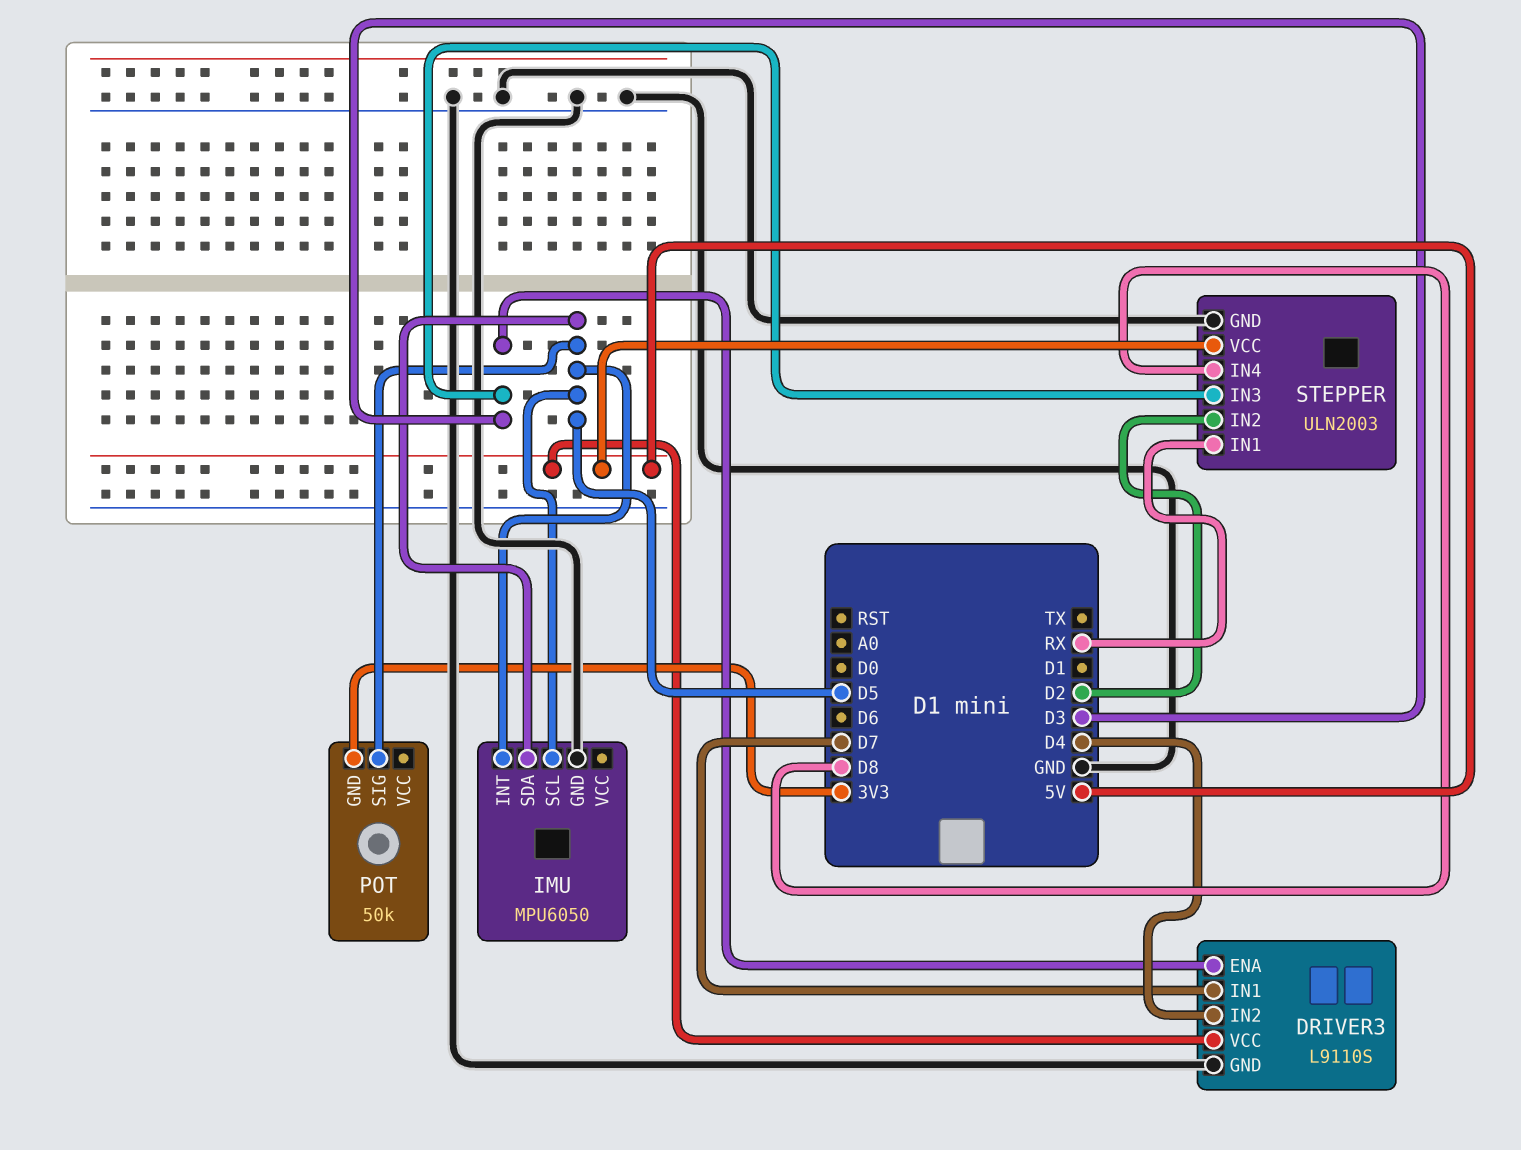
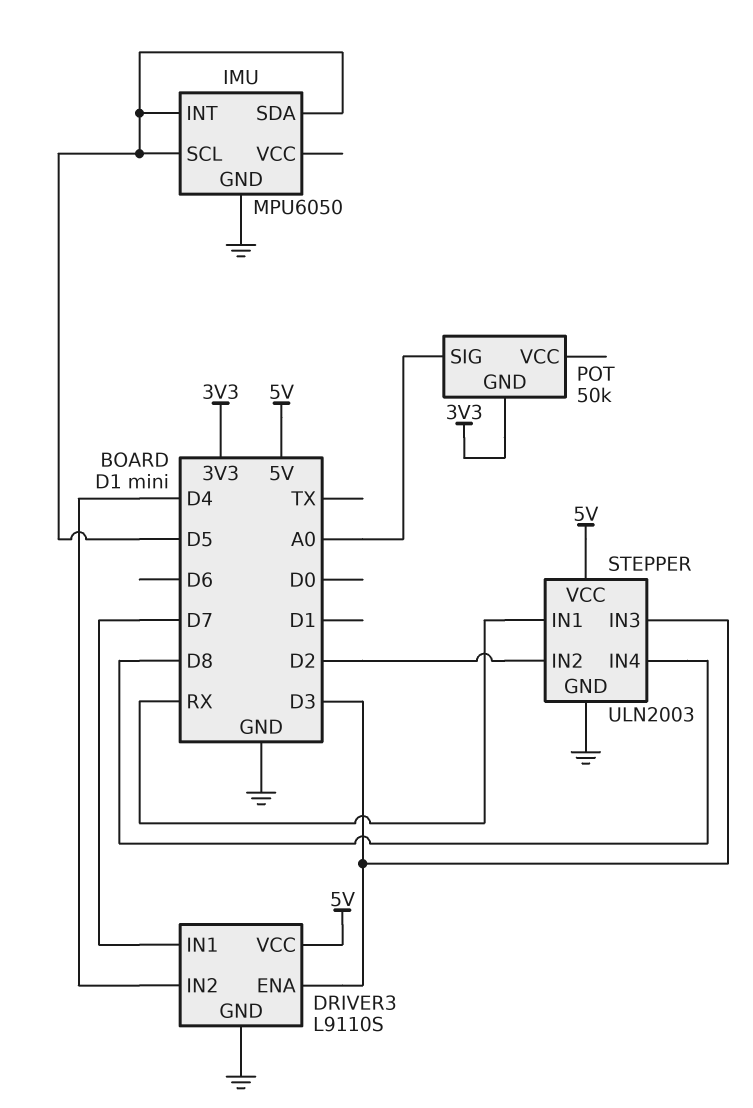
POT pin SIG: D5 -> A0

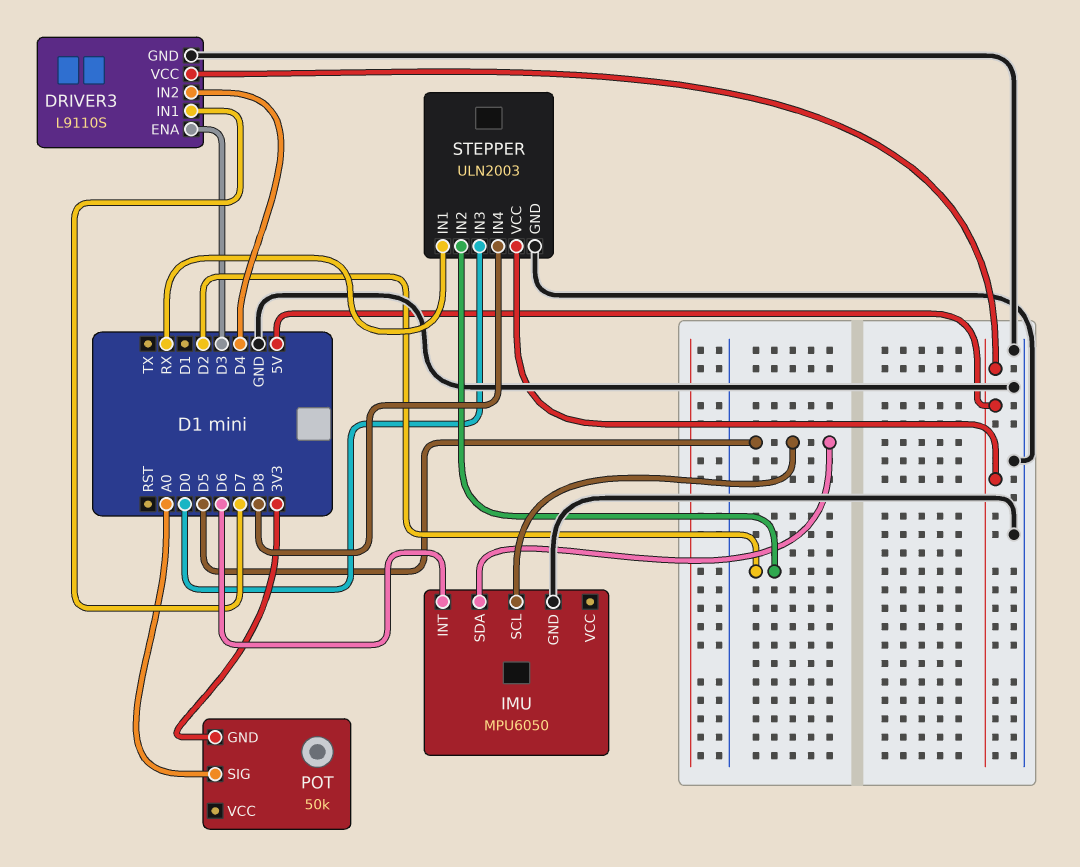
IMU pin INT: D5 -> D6
STEPPER pin IN3: D3 -> D0

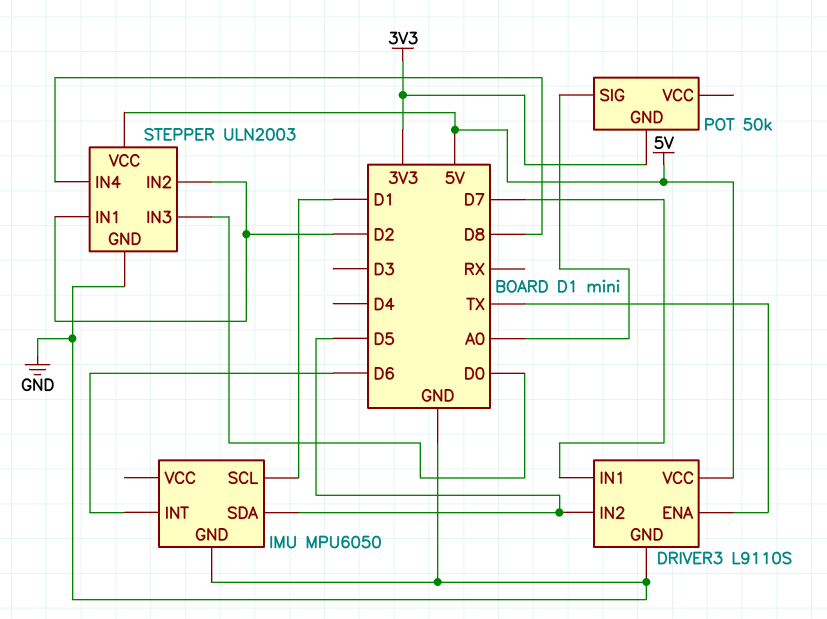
DRIVER3 pin ENA: D3 -> TX
DRIVER3 pin IN2: D4 -> D5
IMU pin SCL: D5 -> D1
STEPPER pin IN1: RX -> D2

